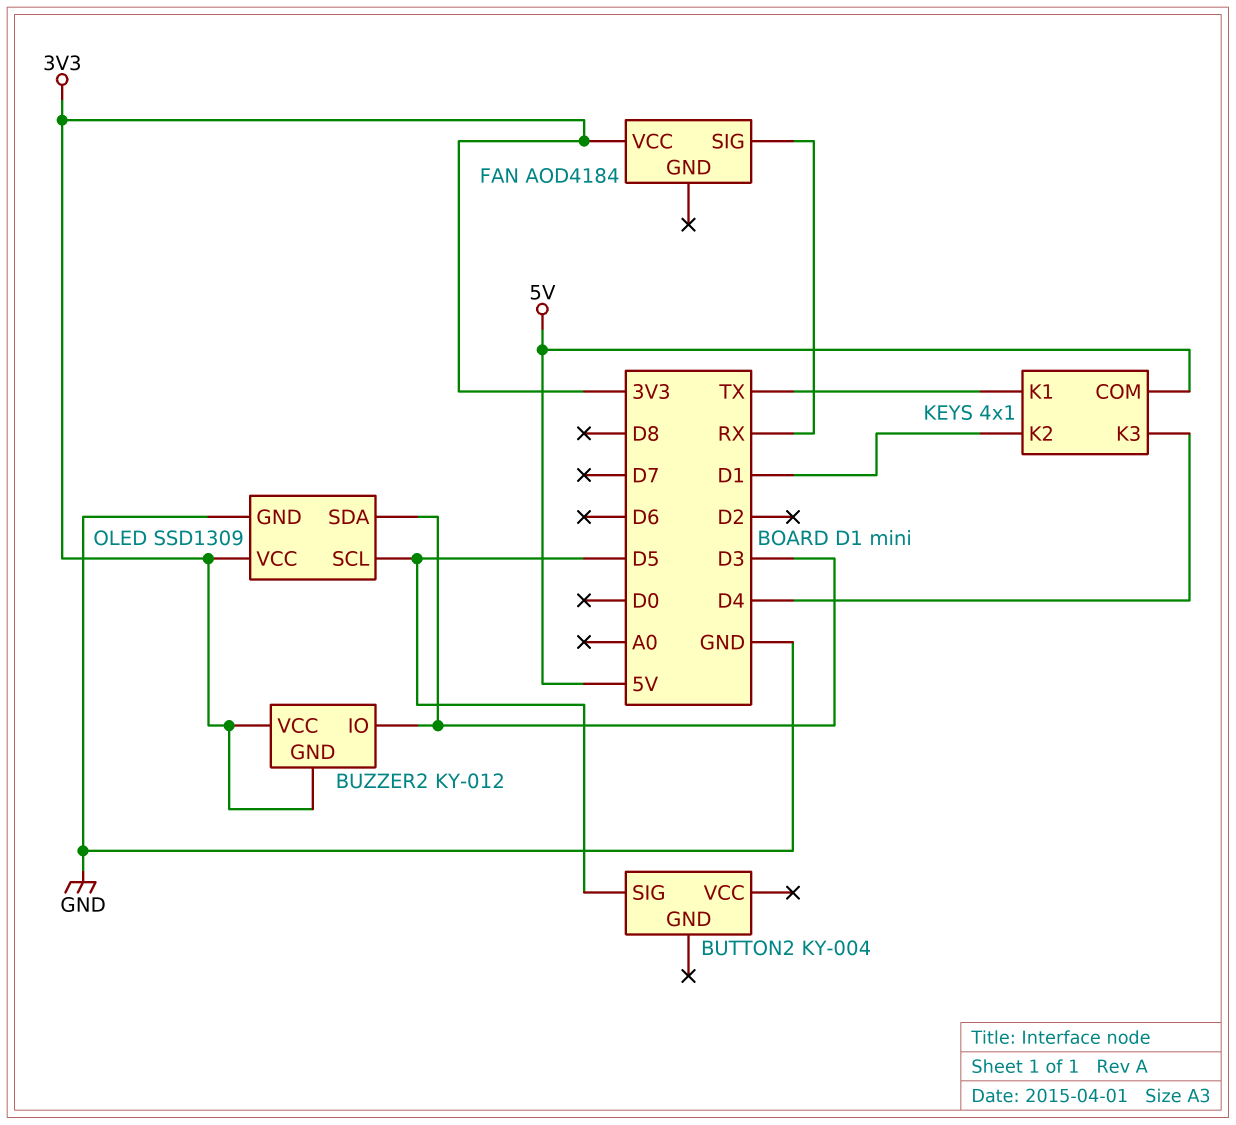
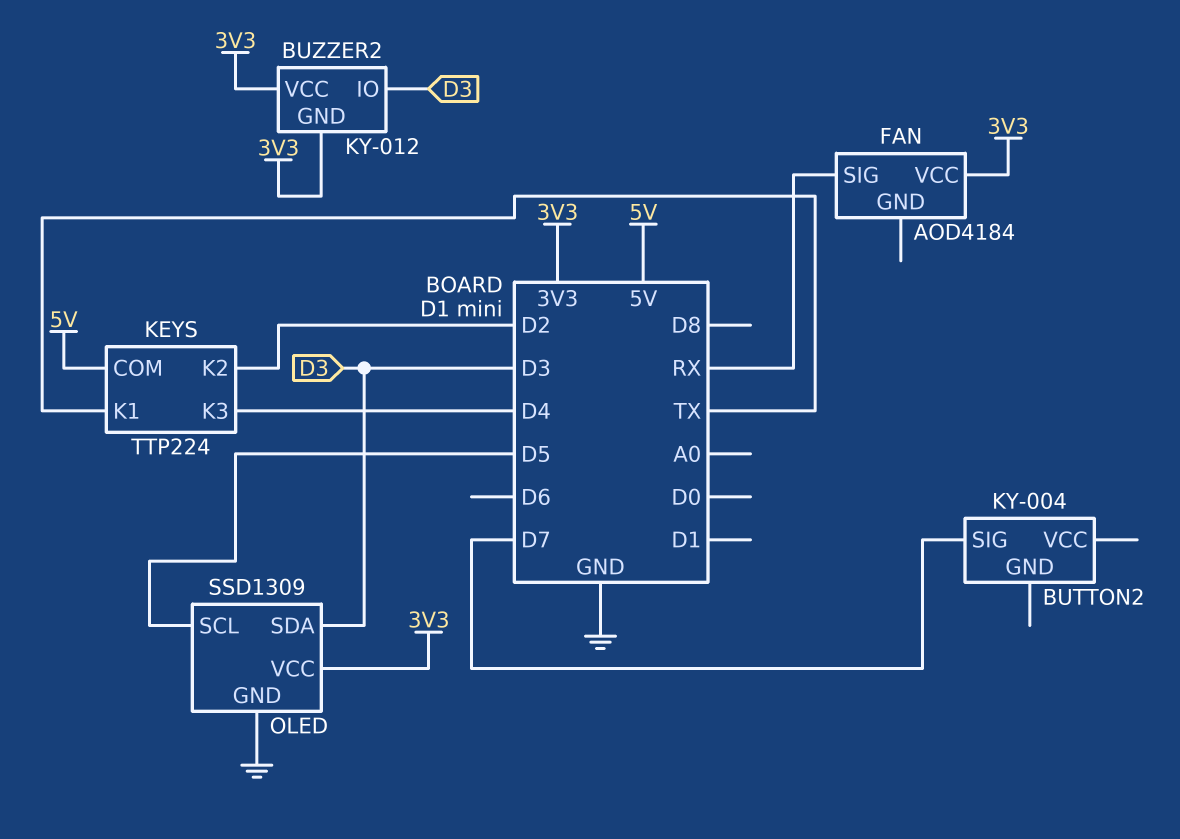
BUTTON2 pin SIG: D5 -> D7
KEYS: 4x1 -> TTP224
KEYS pin K2: D1 -> D2

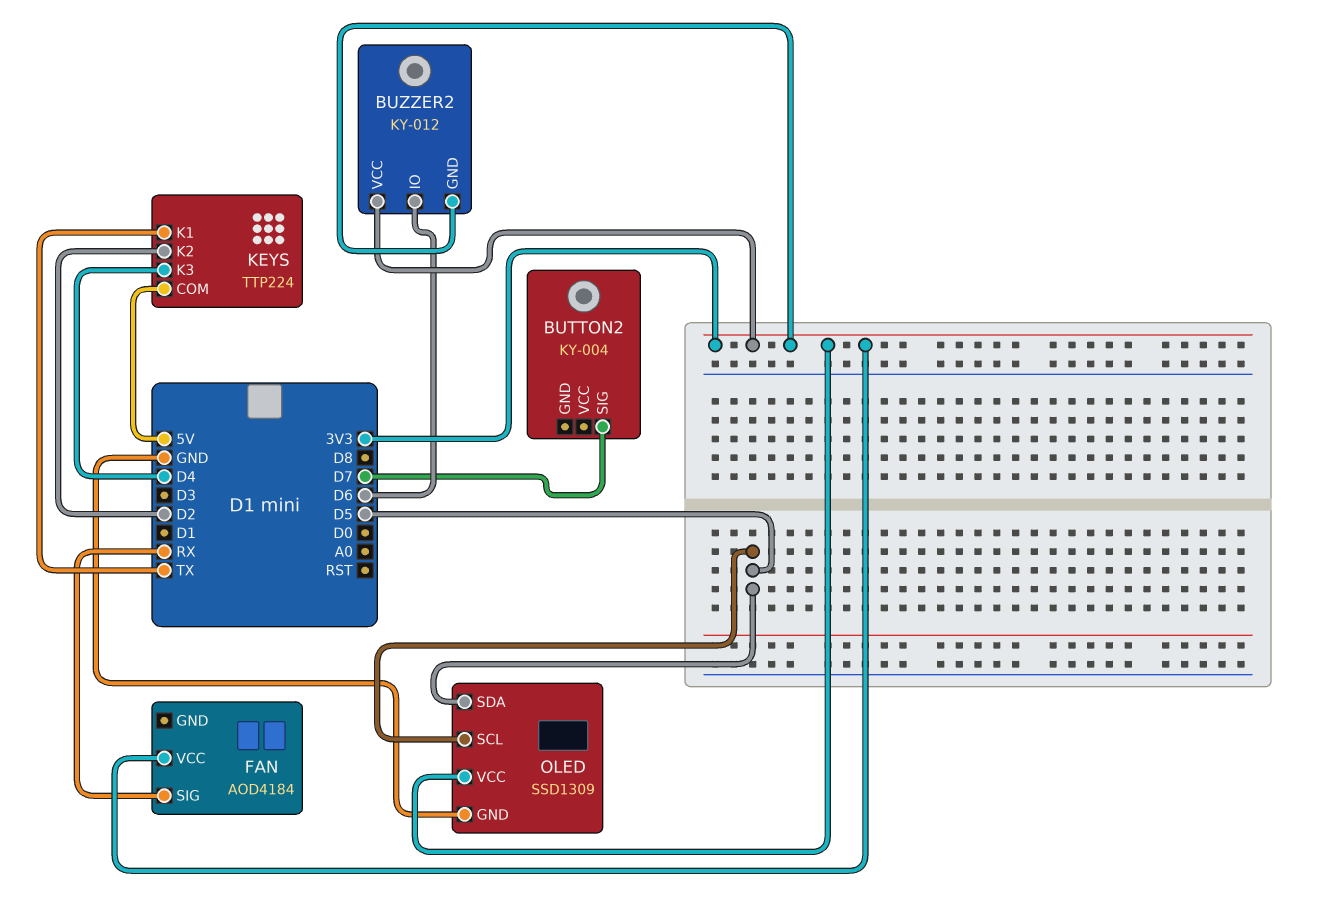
BUZZER2 pin IO: D3 -> D6
OLED pin SDA: D3 -> D5

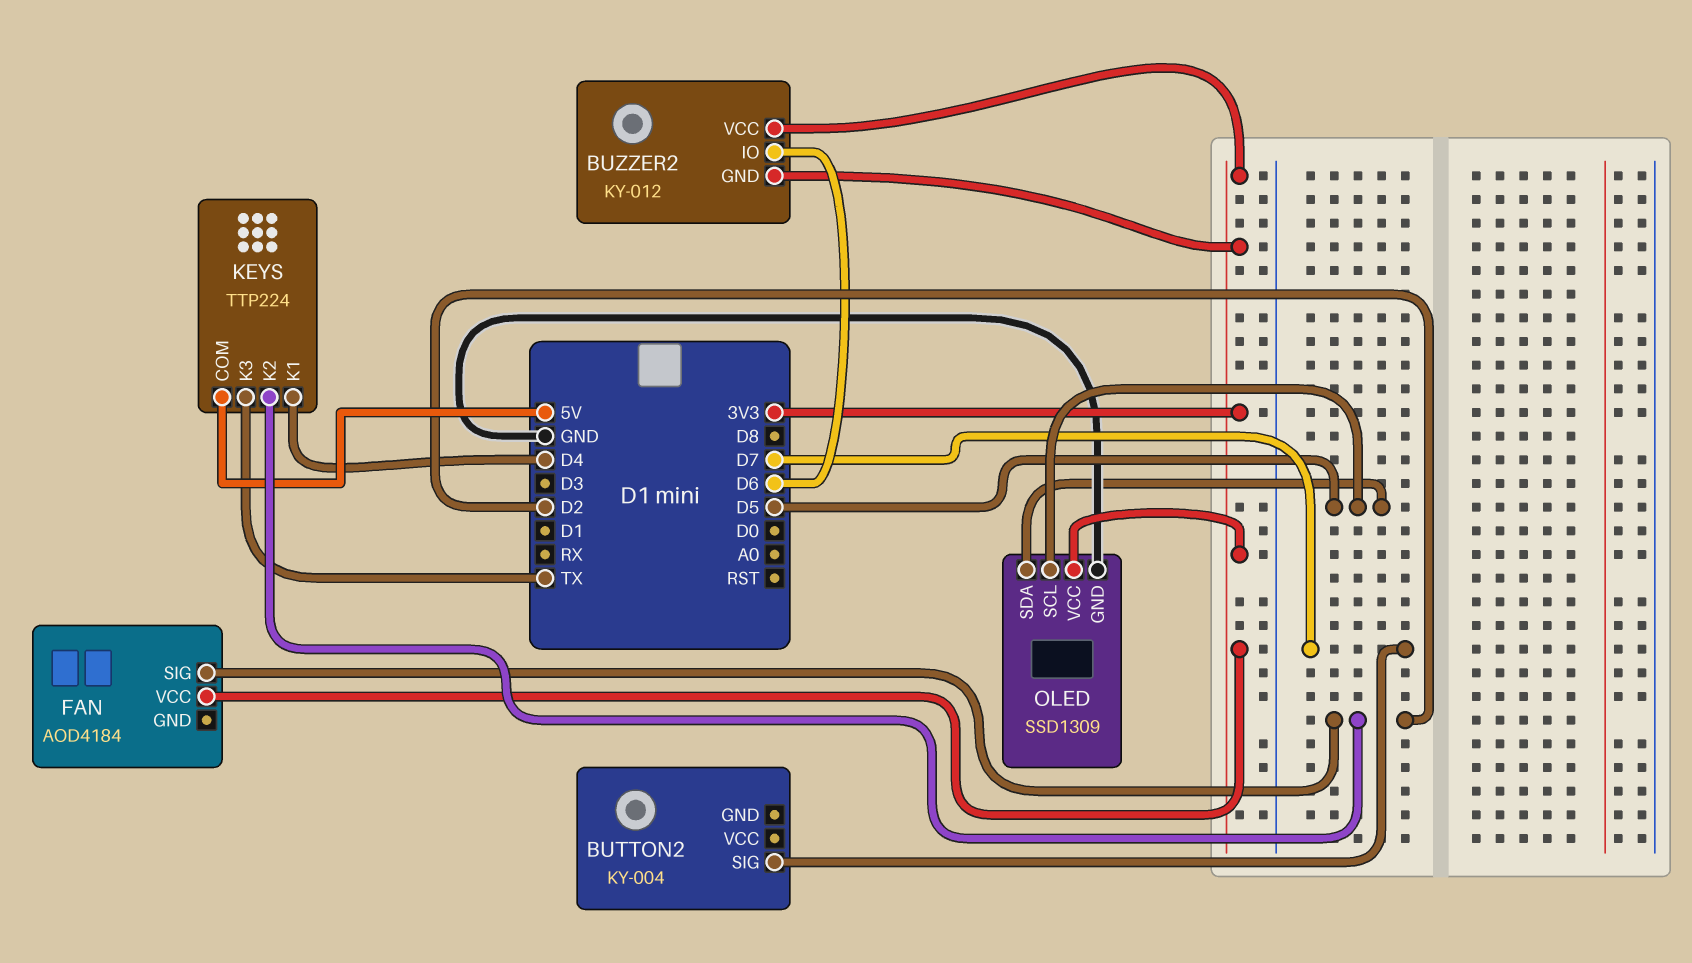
FAN pin SIG: RX -> D2
KEYS pin K1: TX -> D4
KEYS pin K3: D4 -> TX

